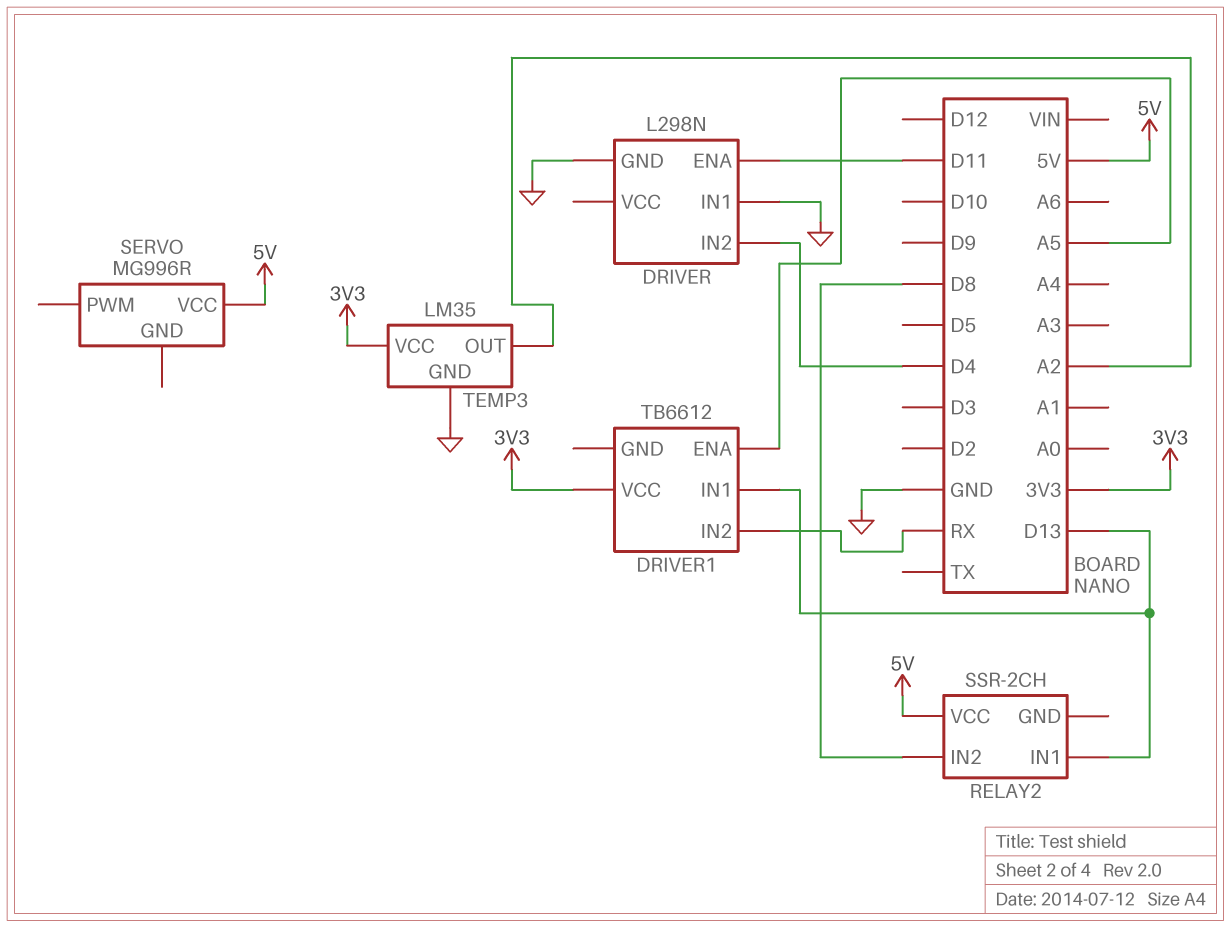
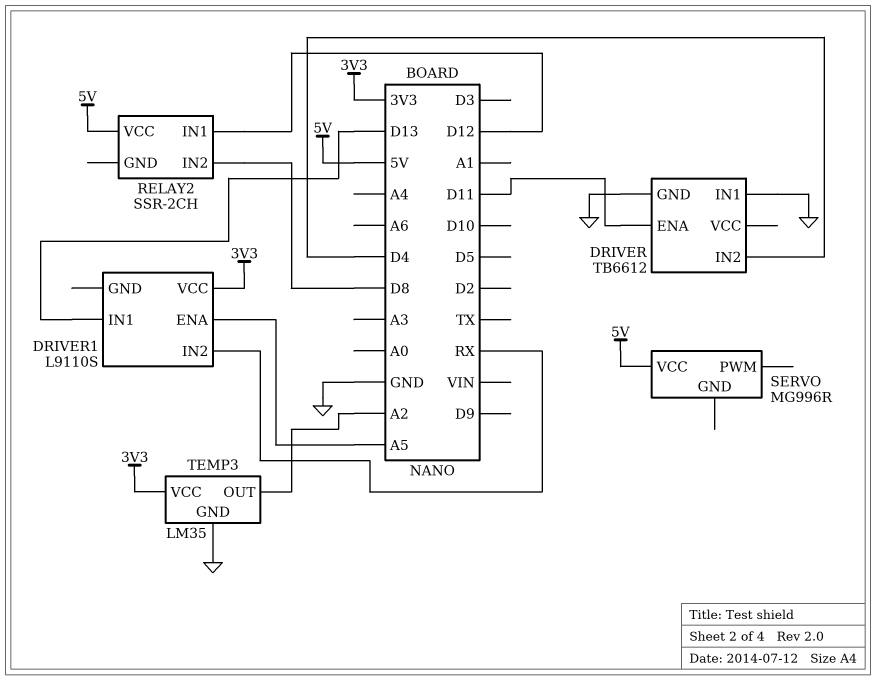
DRIVER: L298N -> TB6612
DRIVER1: TB6612 -> L9110S
RELAY2 pin IN1: D13 -> D12

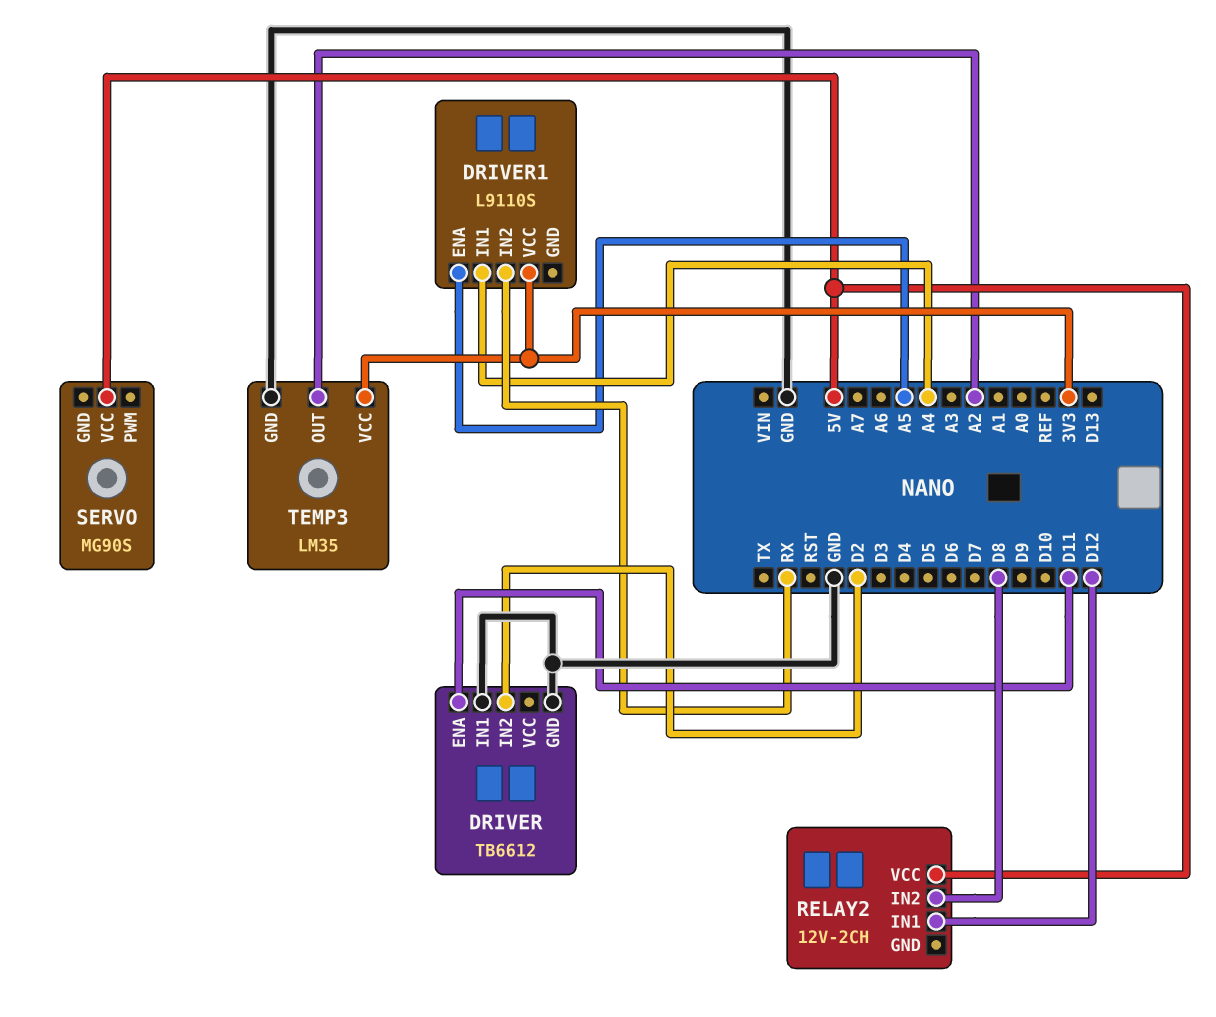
DRIVER pin IN2: D4 -> D2
DRIVER1 pin IN1: D13 -> A4
RELAY2: SSR-2CH -> 12V-2CH
SERVO: MG996R -> MG90S

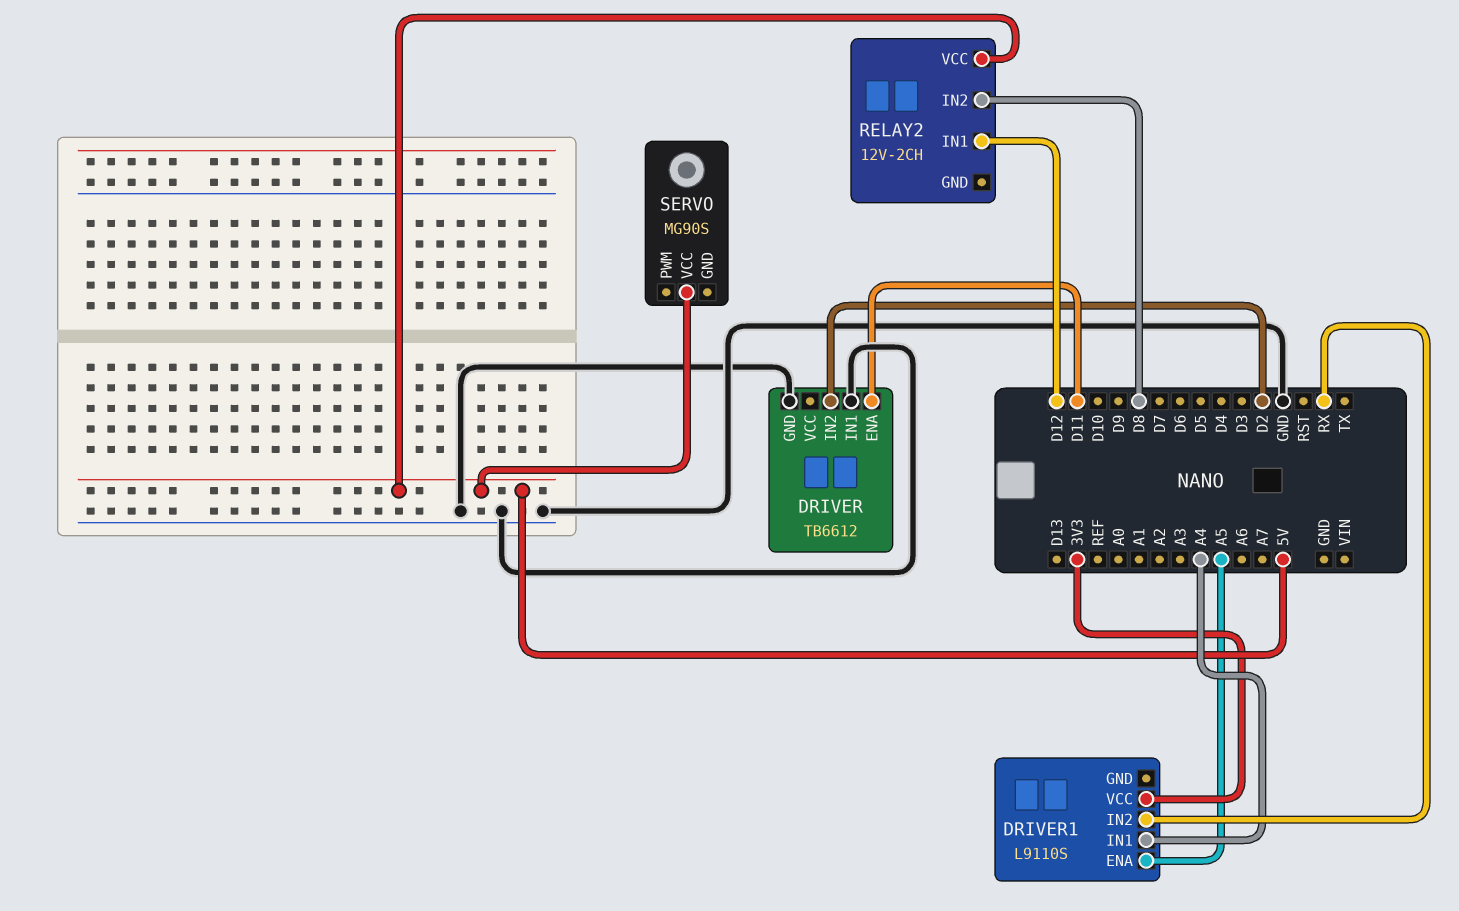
TEMP3: LM35 -> none
TEMP3 pin GND: GND -> none
TEMP3 pin OUT: A2 -> none
TEMP3 pin VCC: 3V3 -> none

